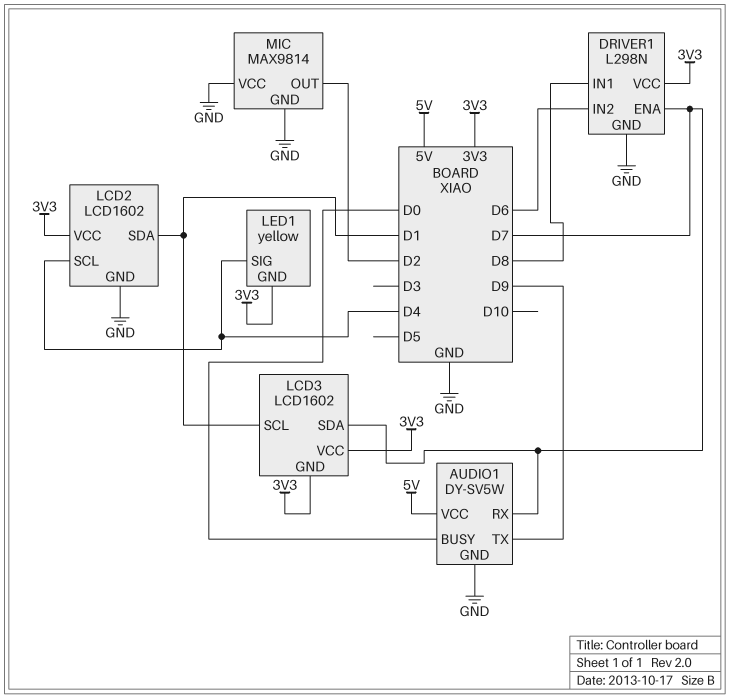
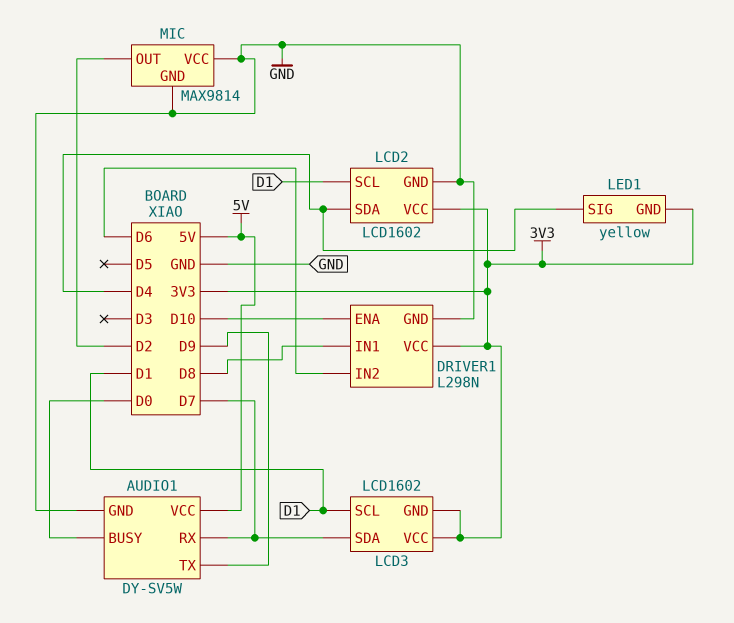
DRIVER1 pin ENA: D7 -> D10
LCD2 pin SCL: D4 -> D1
LCD2 pin SDA: D1 -> D4

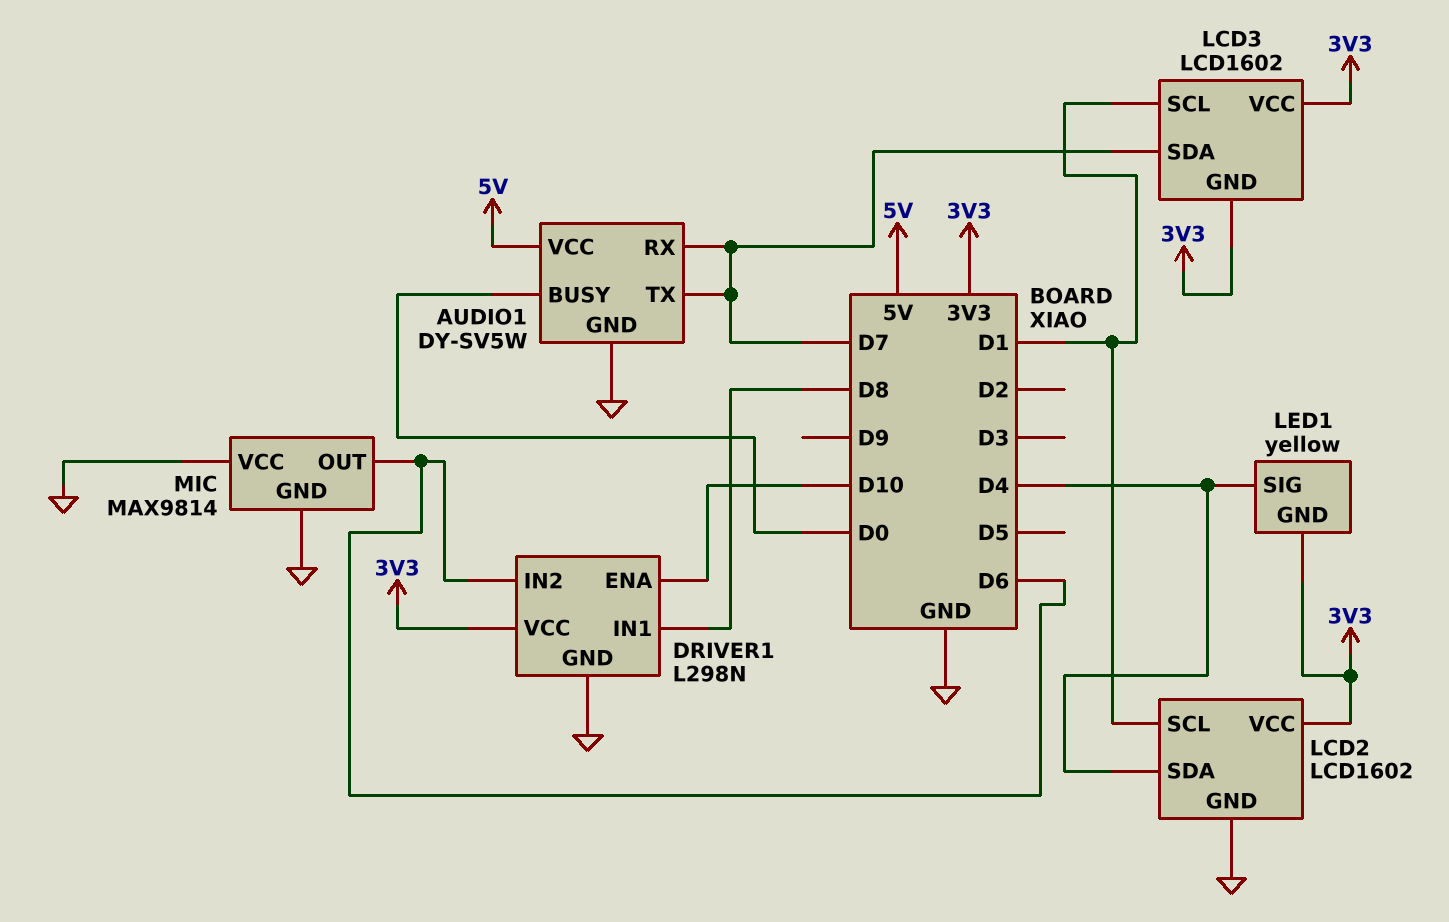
AUDIO1 pin TX: D9 -> D7
MIC pin OUT: D2 -> D6

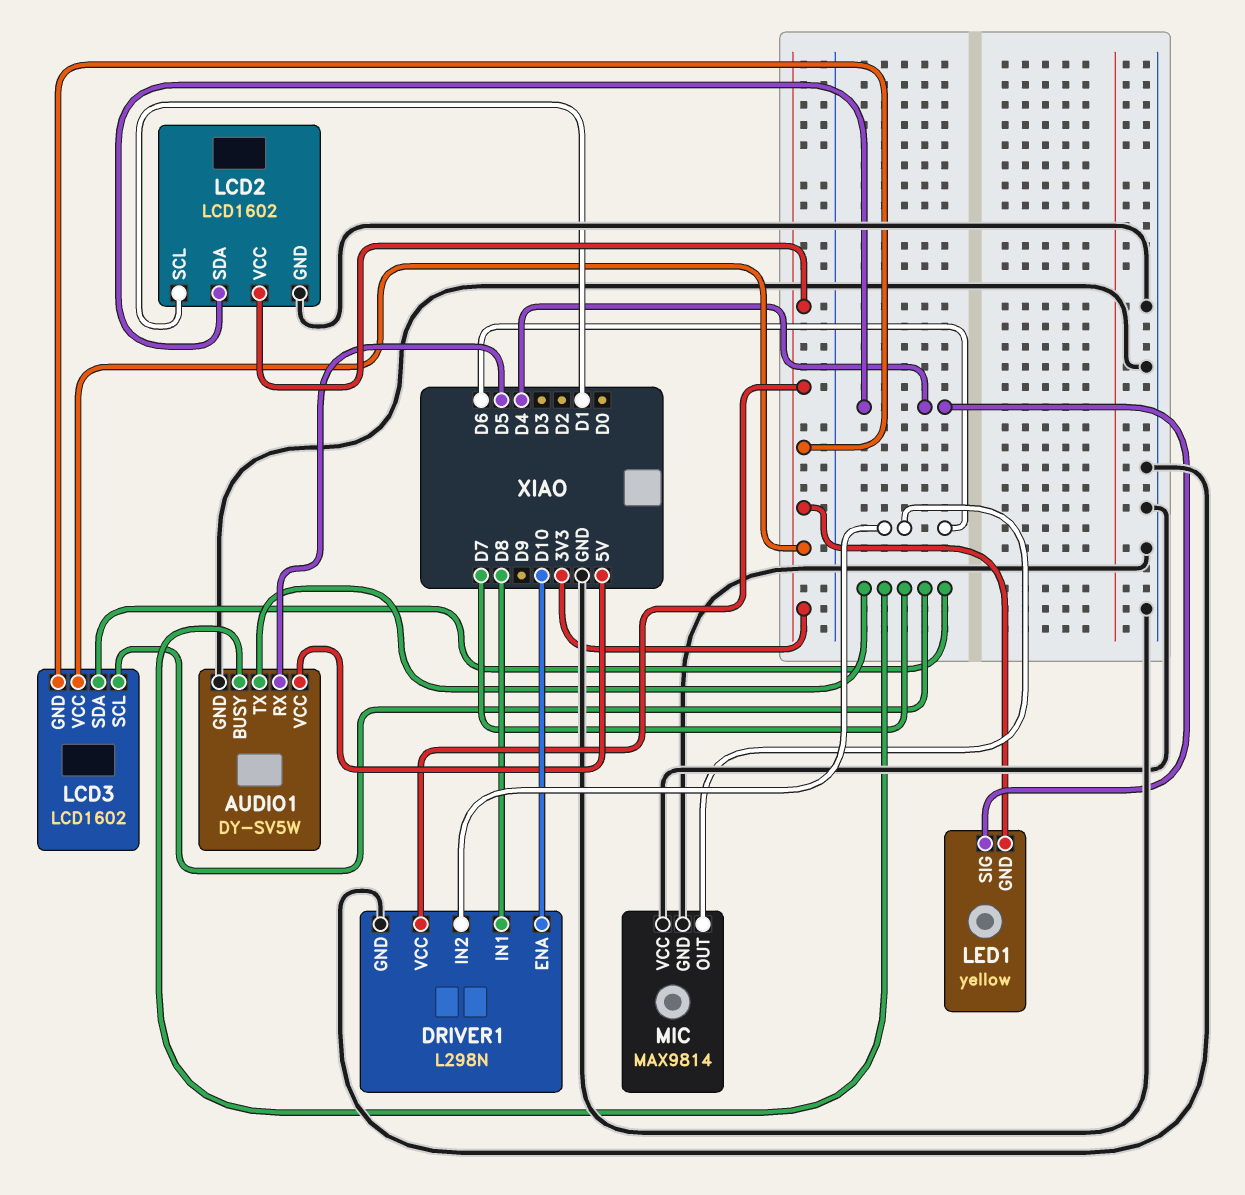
AUDIO1 pin BUSY: D0 -> D7
AUDIO1 pin RX: D7 -> D5
LCD3 pin SCL: D1 -> D7

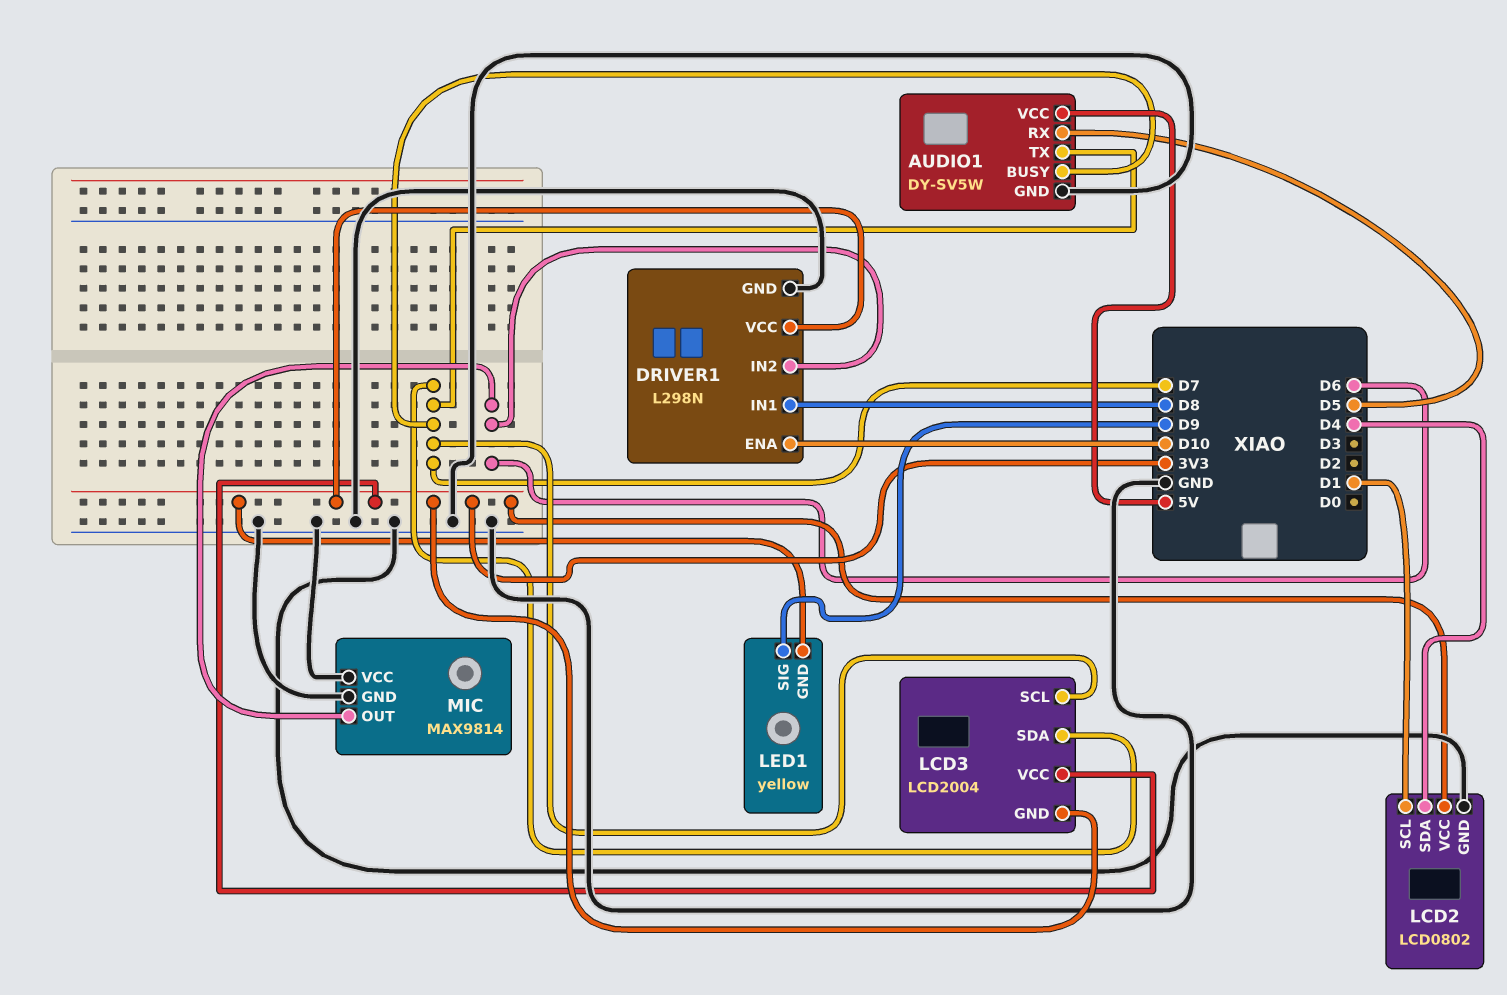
LCD2: LCD1602 -> LCD0802
LCD3: LCD1602 -> LCD2004
LED1 pin SIG: D4 -> D9

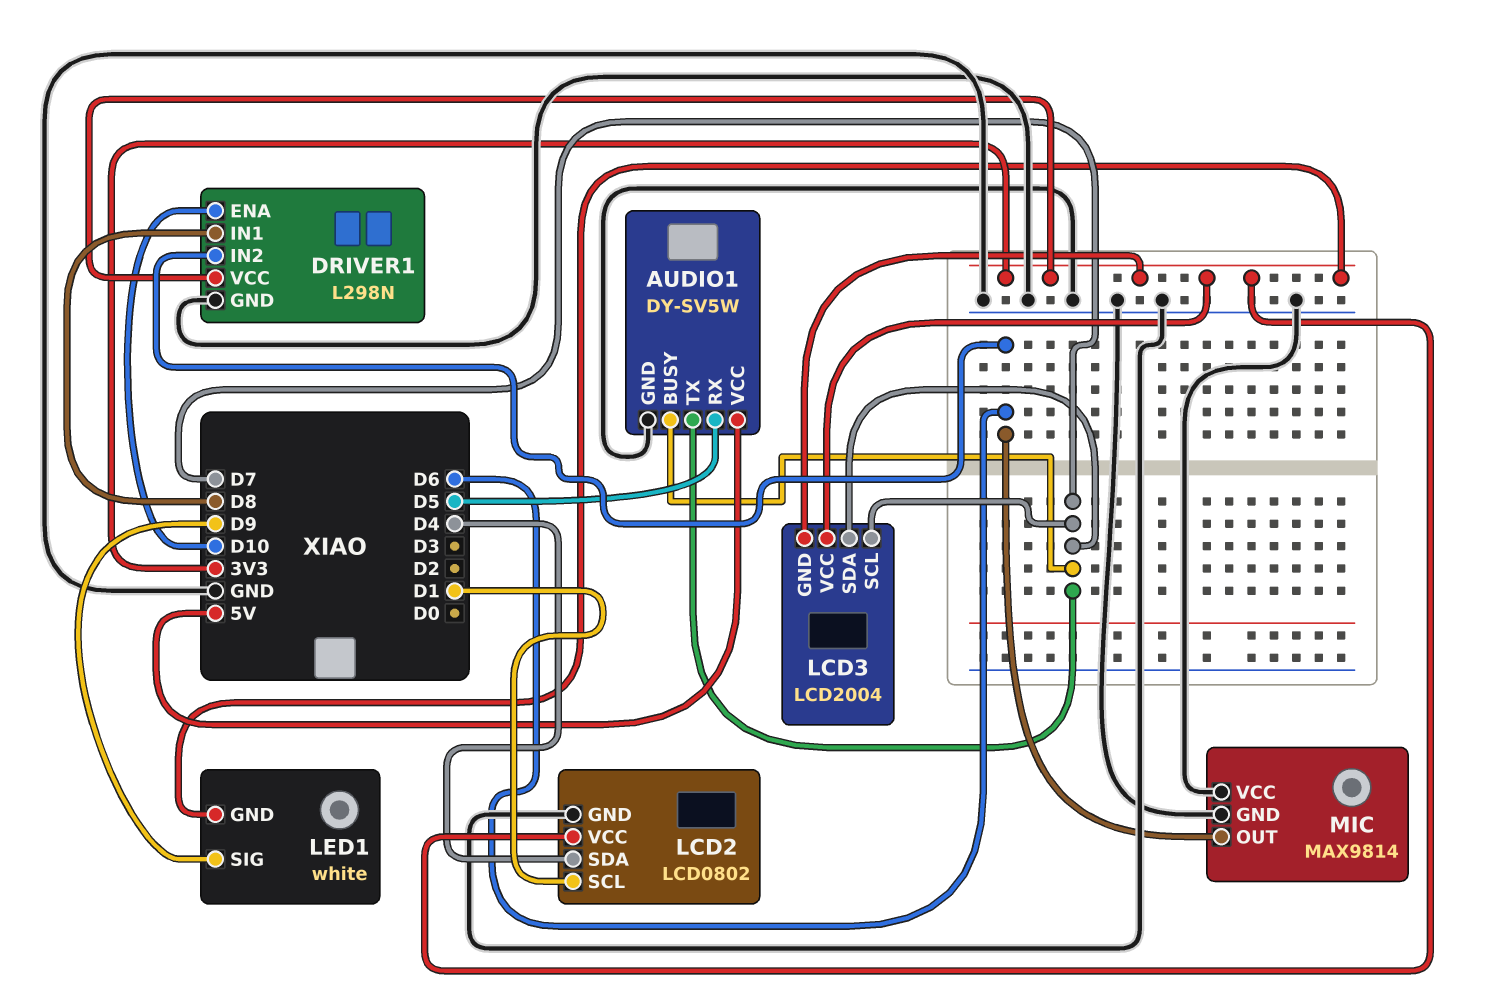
LED1: yellow -> white

